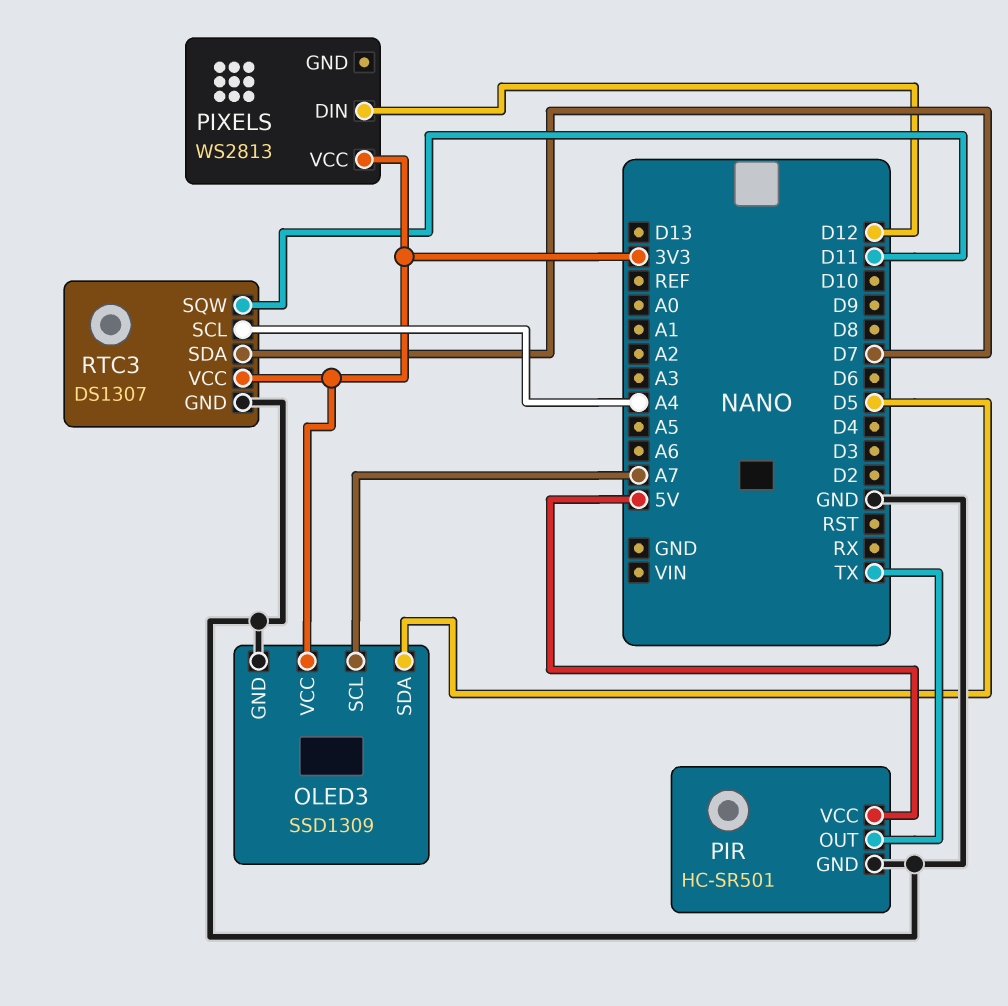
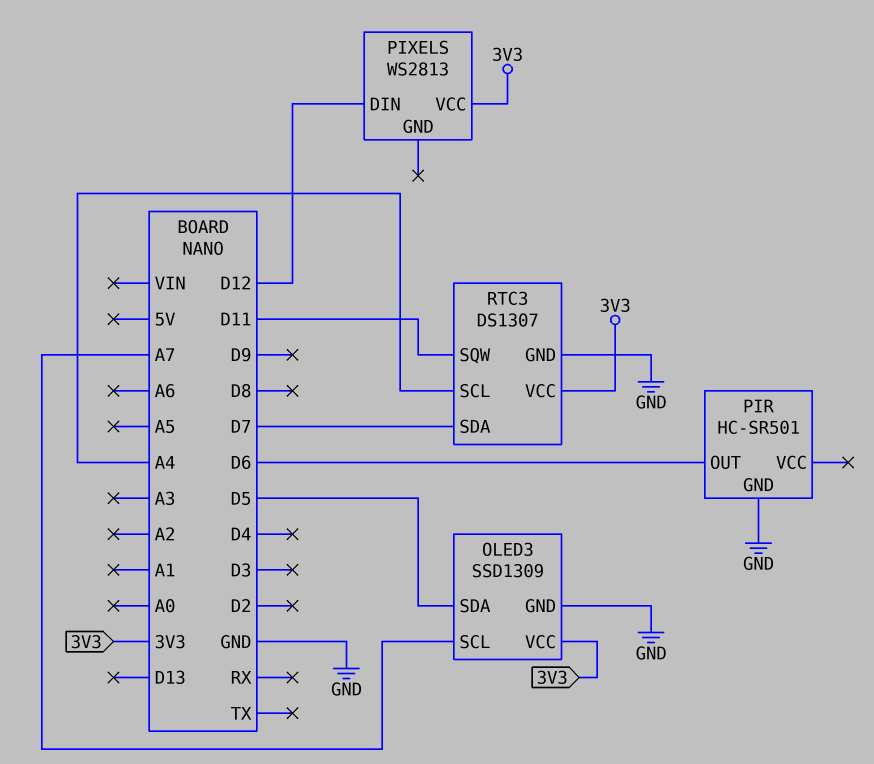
PIR pin OUT: TX -> D6
PIR pin VCC: 5V -> none

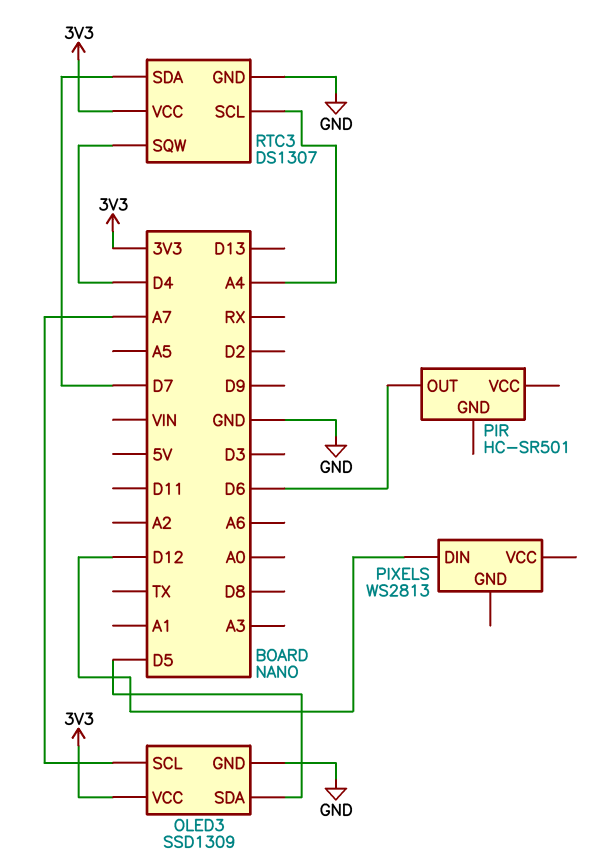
PIR pin GND: GND -> none
PIXELS pin VCC: 3V3 -> none
RTC3 pin SQW: D11 -> D4

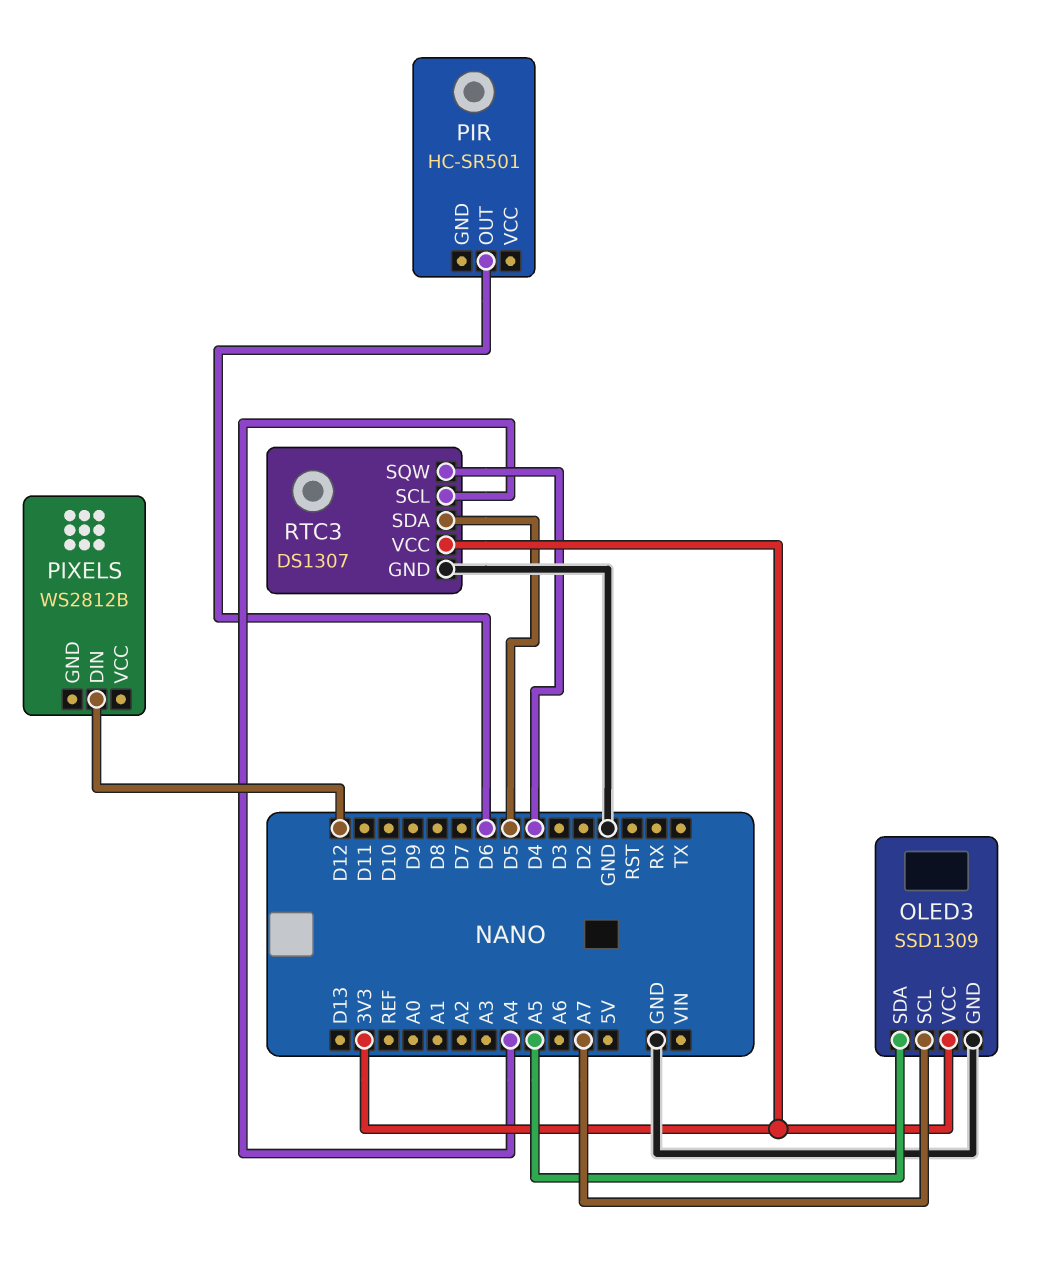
OLED3 pin SDA: D5 -> A5
PIXELS: WS2813 -> WS2812B
RTC3 pin SDA: D7 -> D5

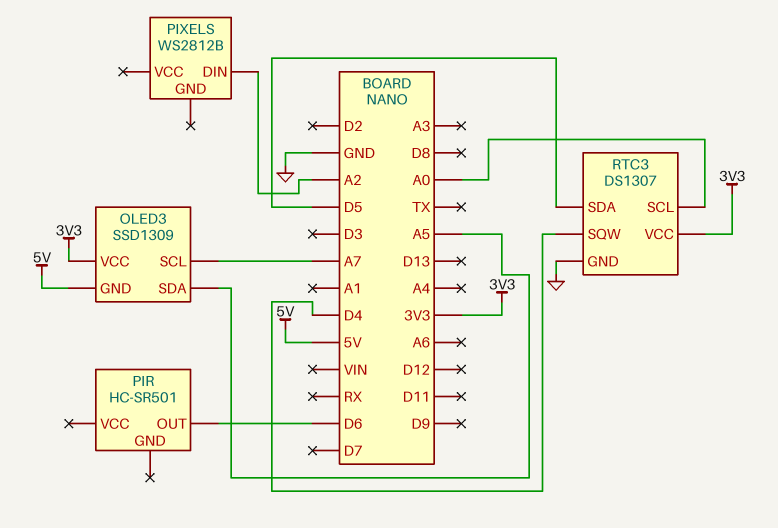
OLED3 pin GND: GND -> 5V
PIXELS pin DIN: D12 -> A2
RTC3 pin SCL: A4 -> A0

